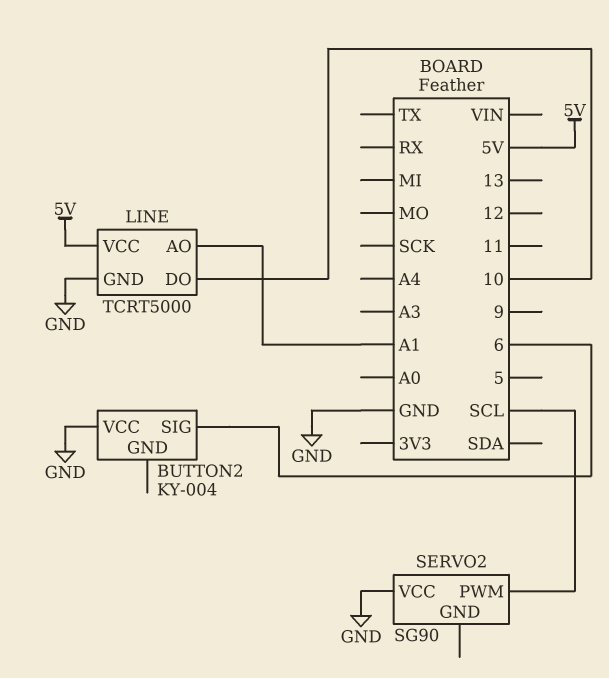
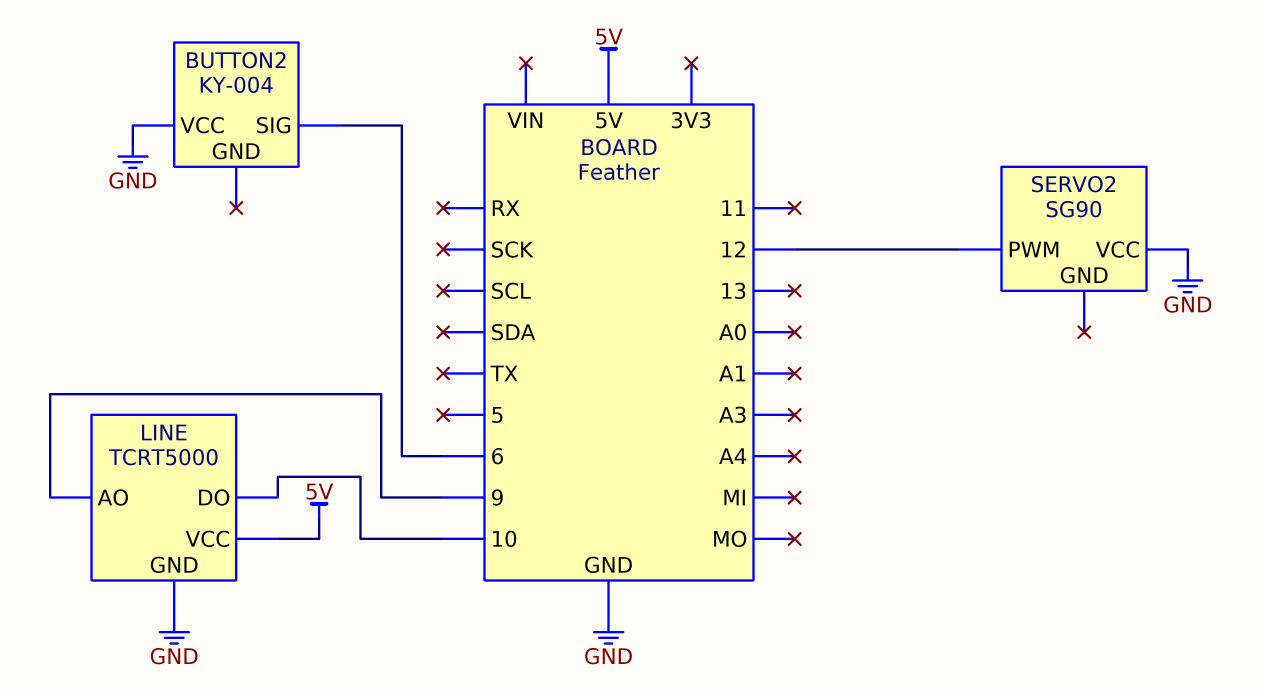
LINE pin AO: A1 -> 9
SERVO2 pin PWM: SCL -> 12

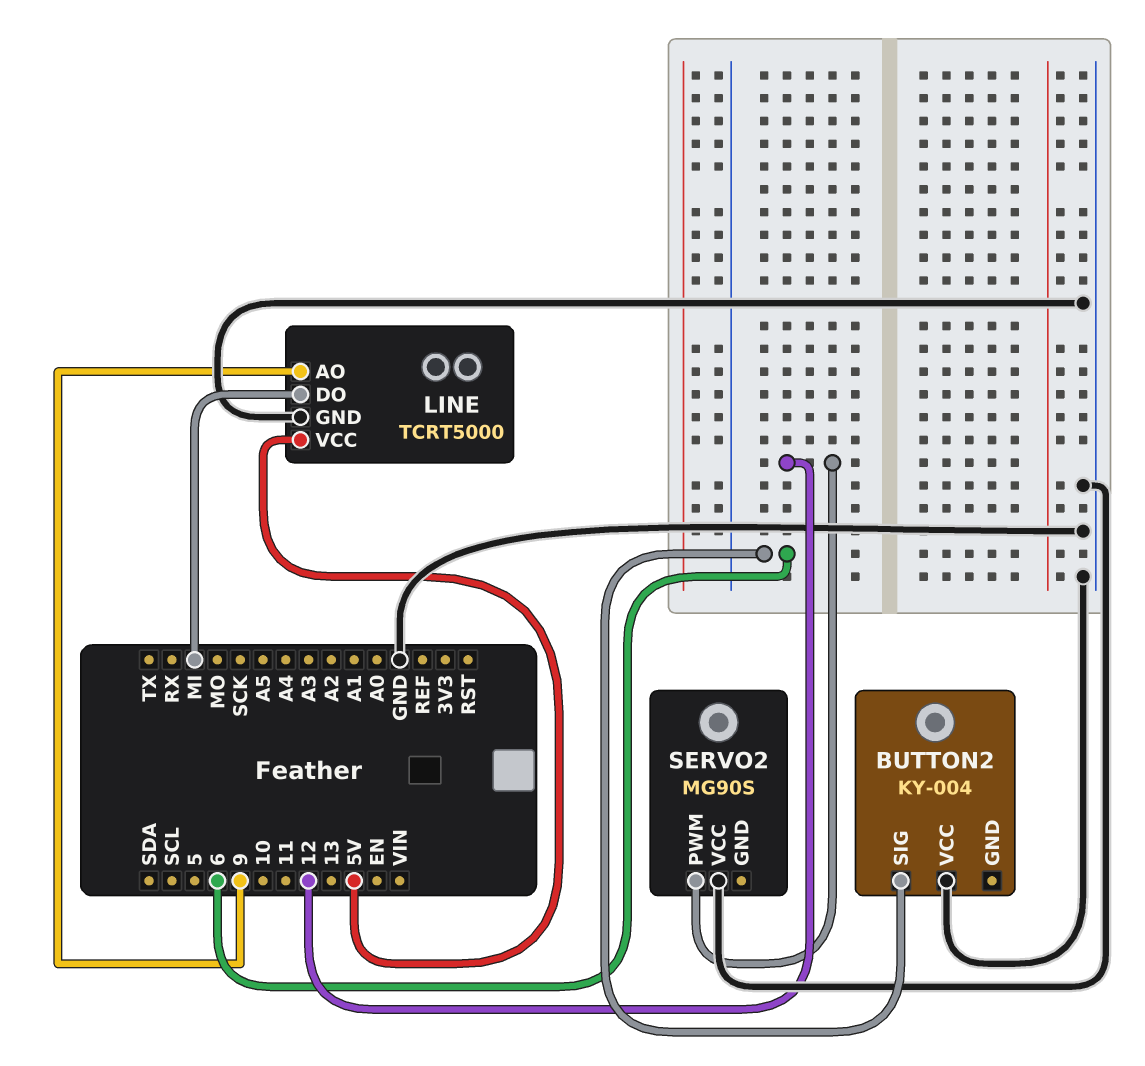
LINE pin DO: 10 -> MI
SERVO2: SG90 -> MG90S

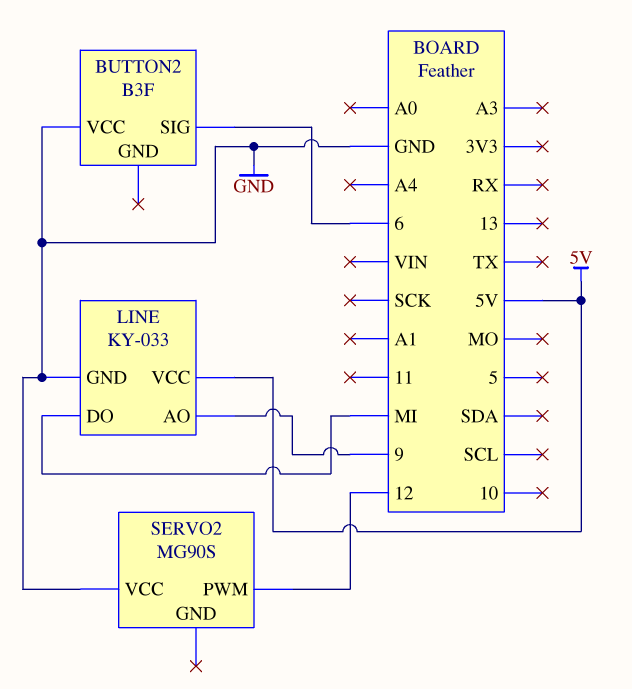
BUTTON2: KY-004 -> B3F
LINE: TCRT5000 -> KY-033

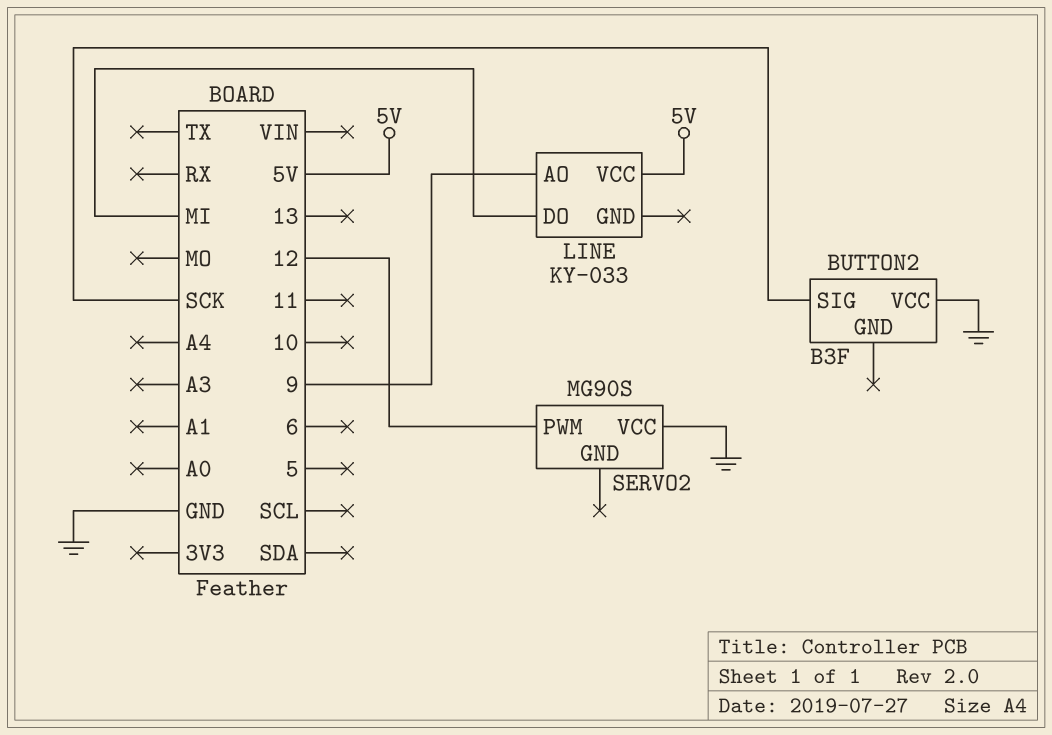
BUTTON2 pin SIG: 6 -> SCK
LINE pin GND: GND -> none

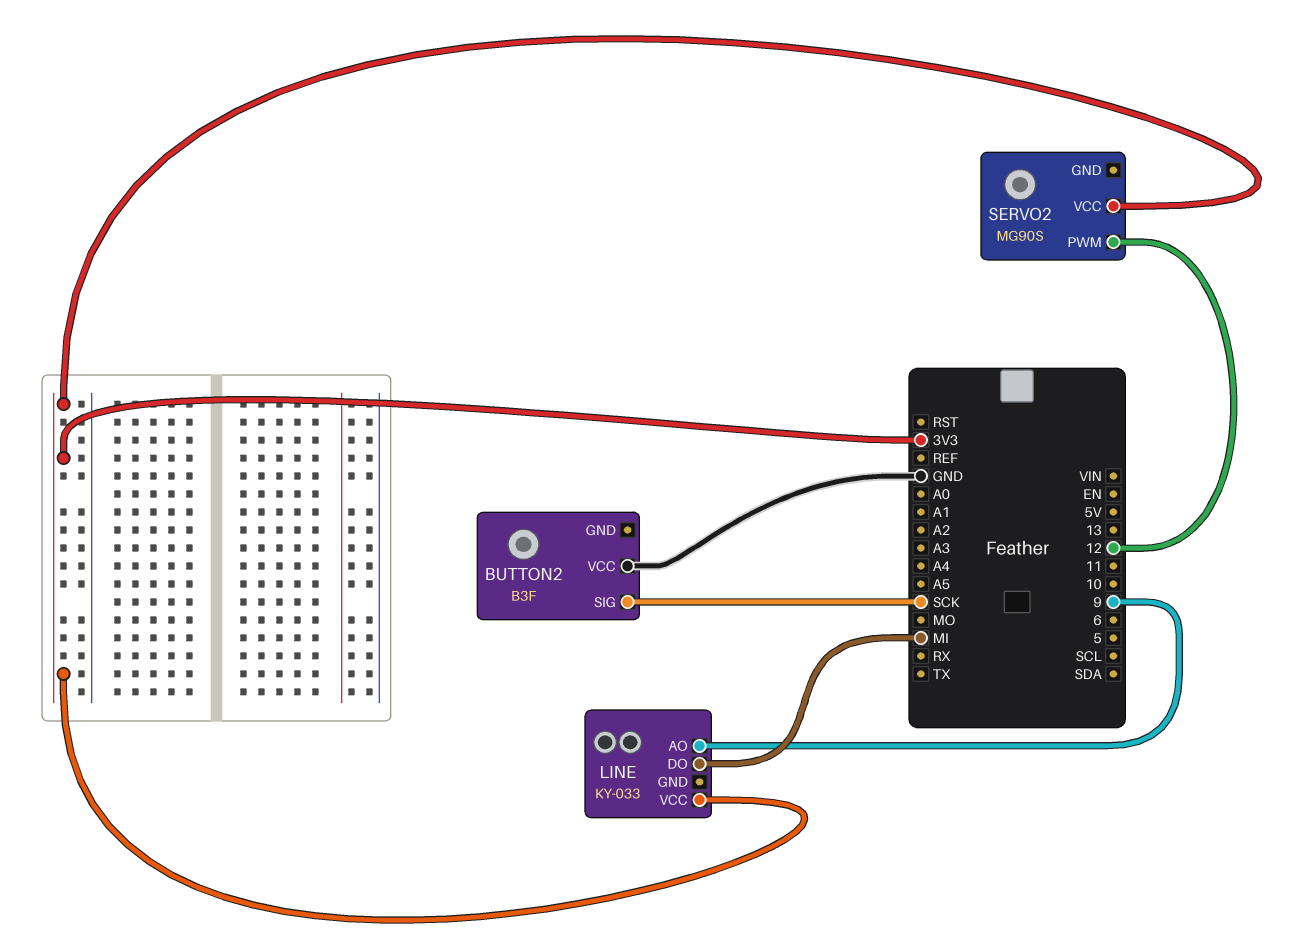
LINE pin VCC: 5V -> 3V3
SERVO2 pin VCC: GND -> 3V3

